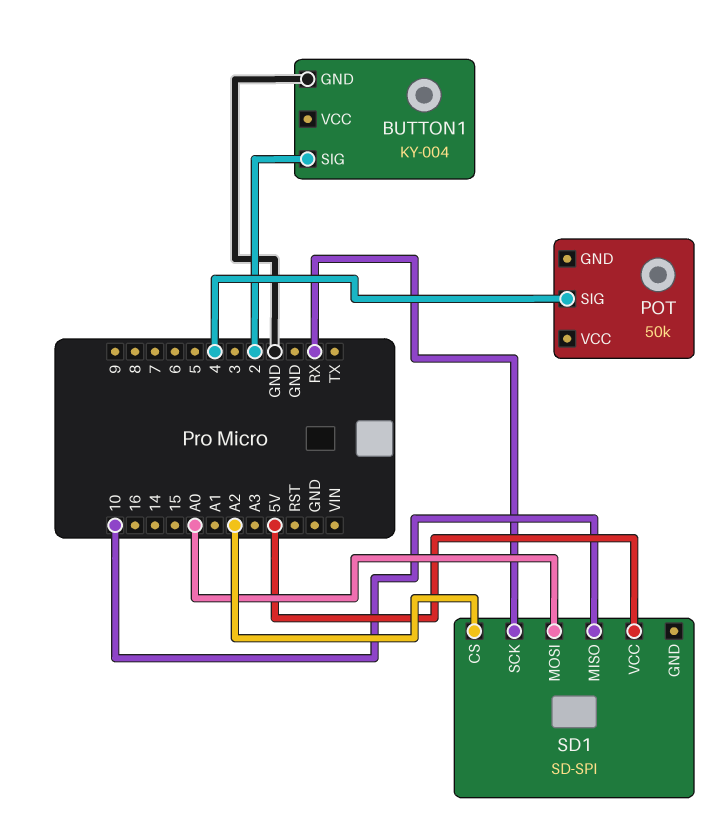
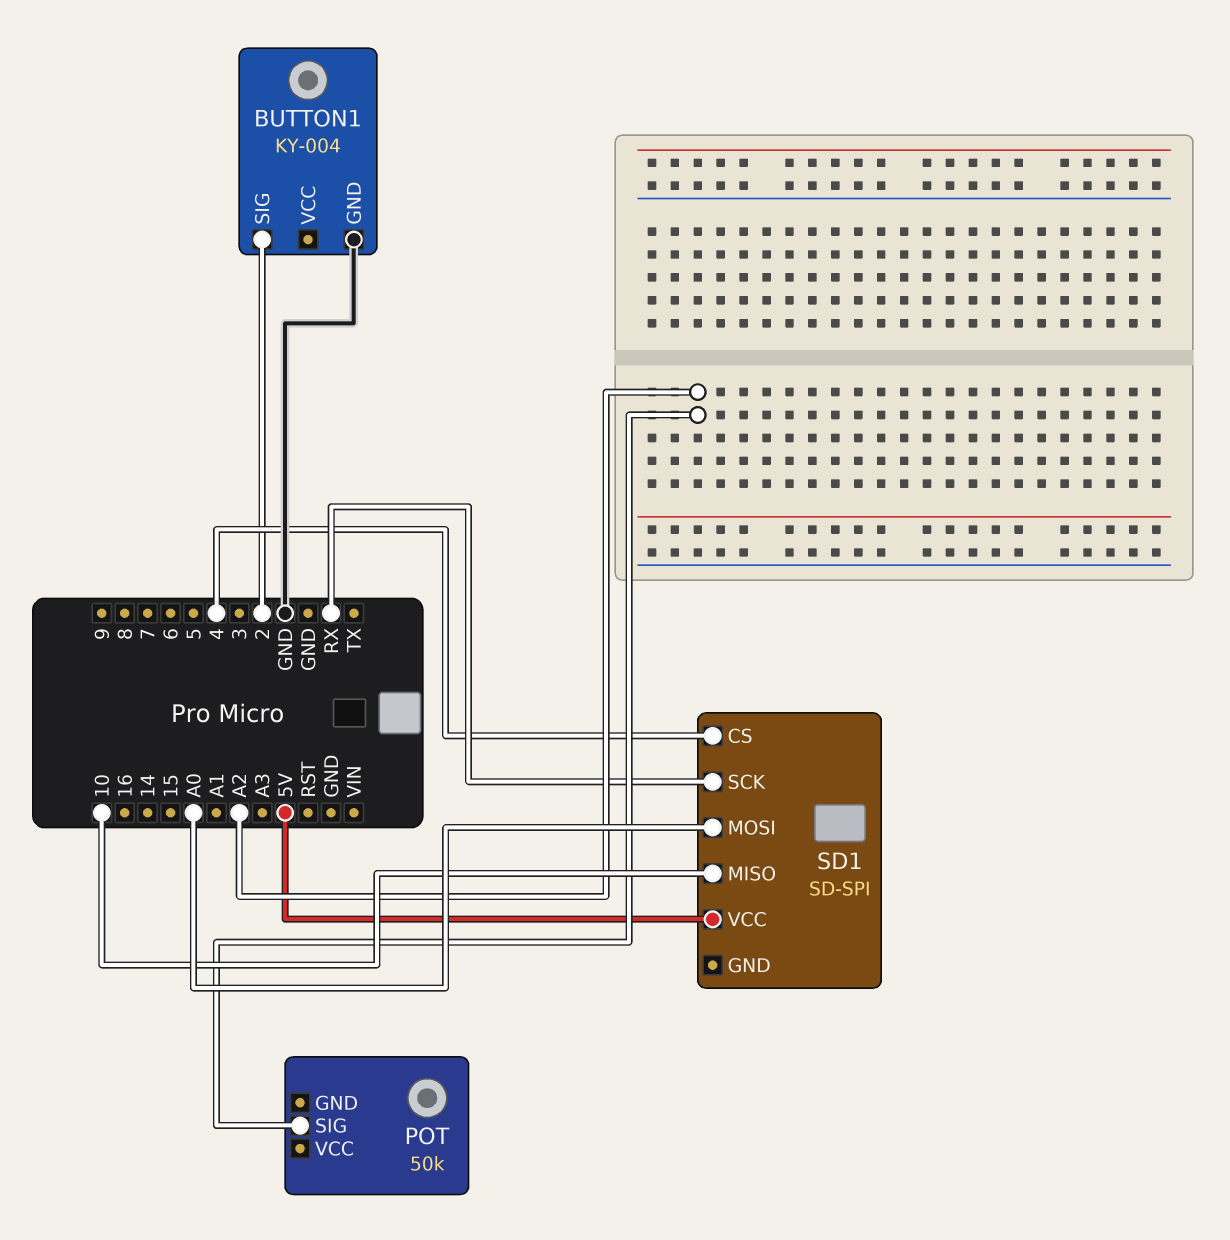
POT pin SIG: 4 -> A2
SD1 pin CS: A2 -> 4

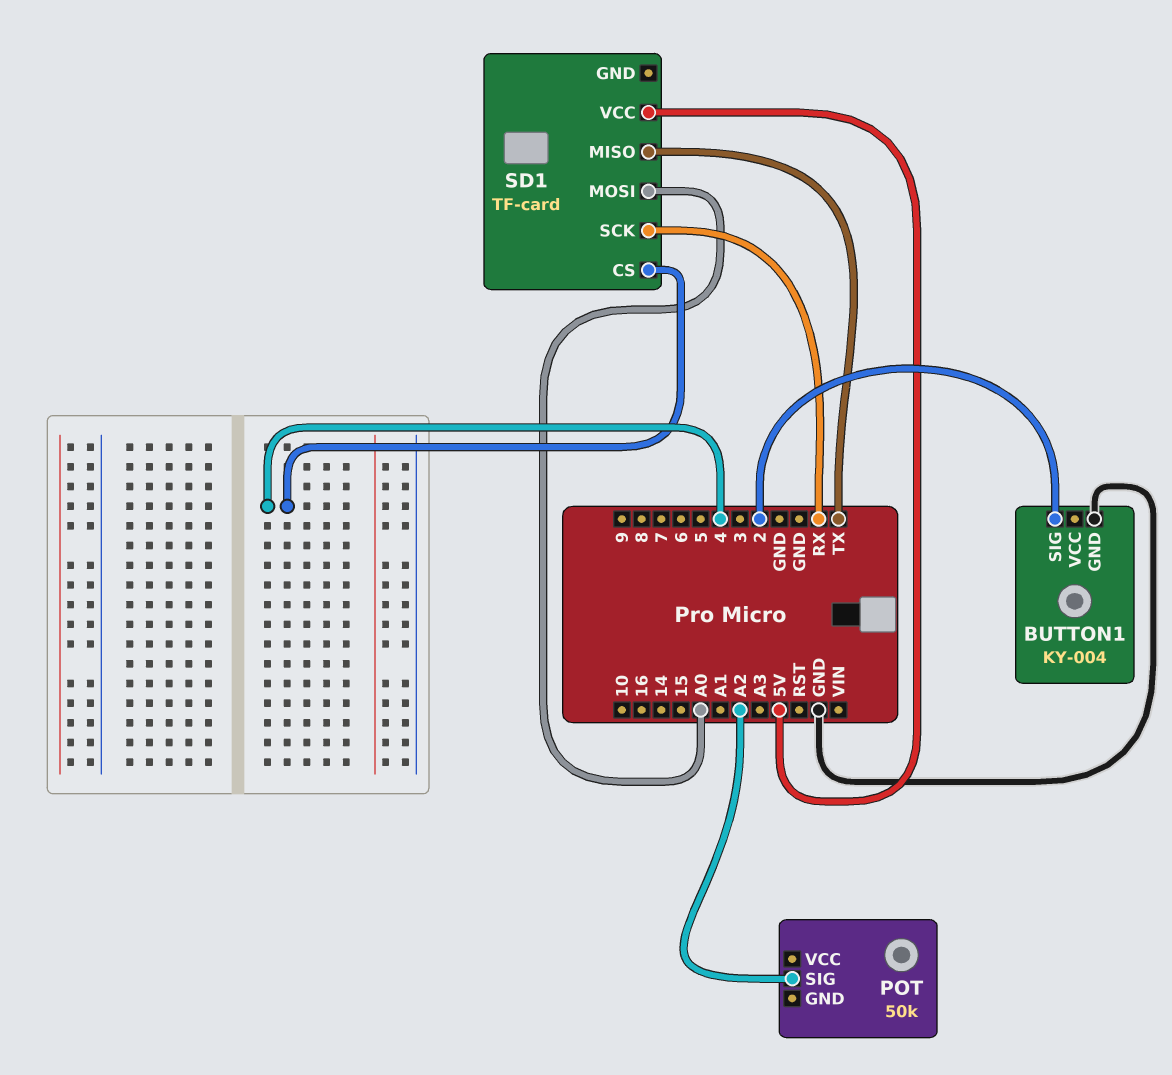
SD1: SD-SPI -> TF-card
SD1 pin MISO: 10 -> TX

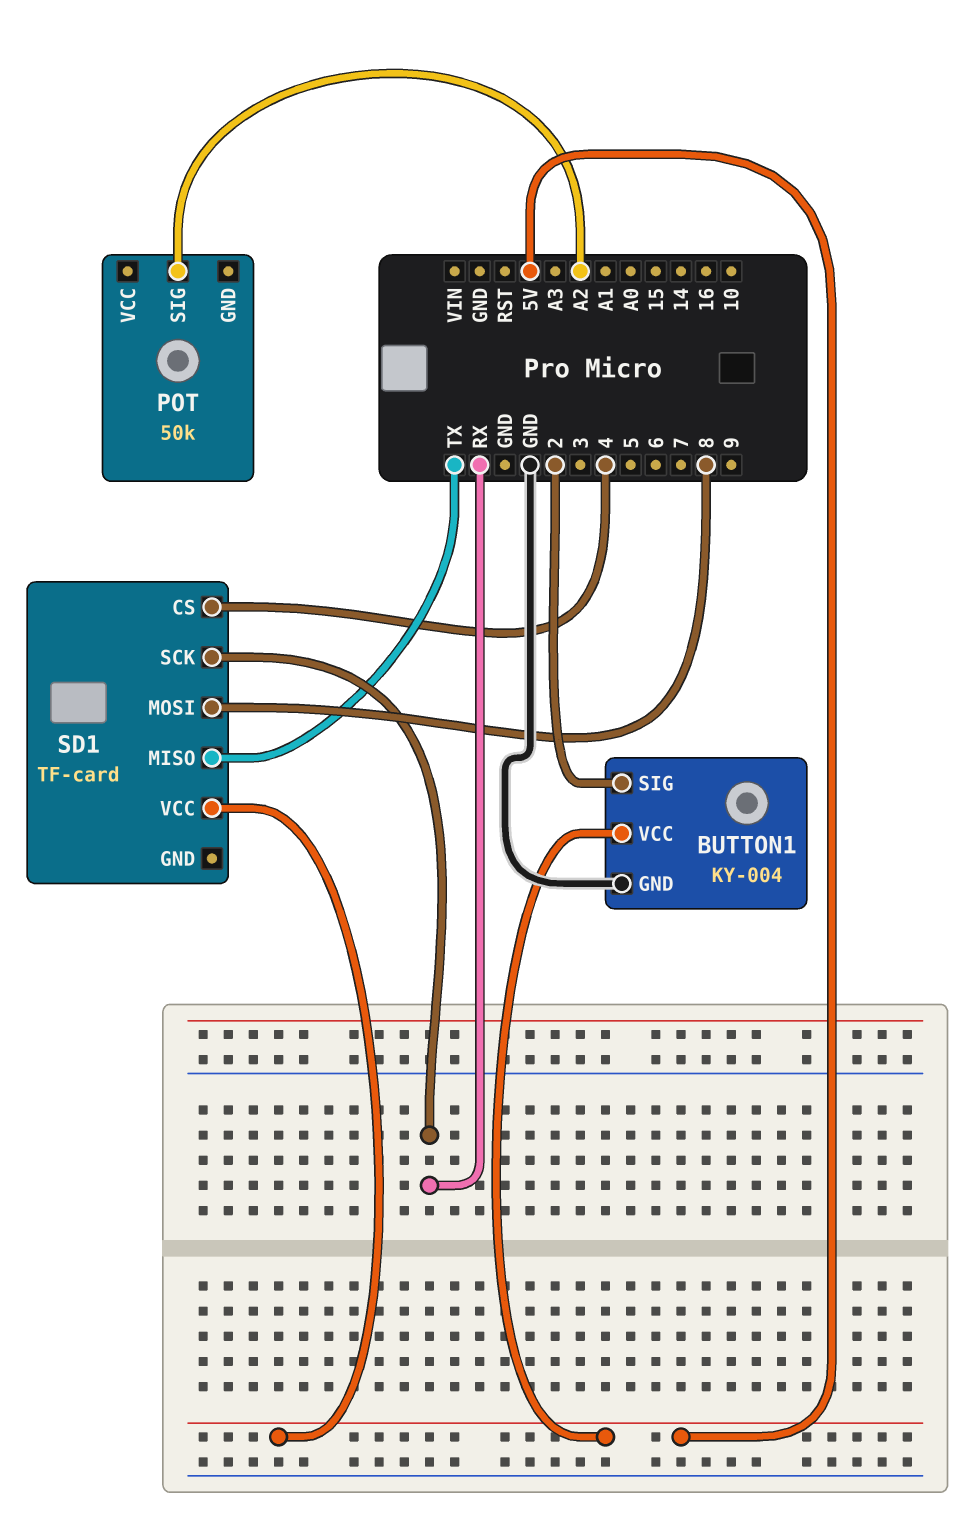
BUTTON1 pin VCC: none -> 5V
SD1 pin MOSI: A0 -> 8

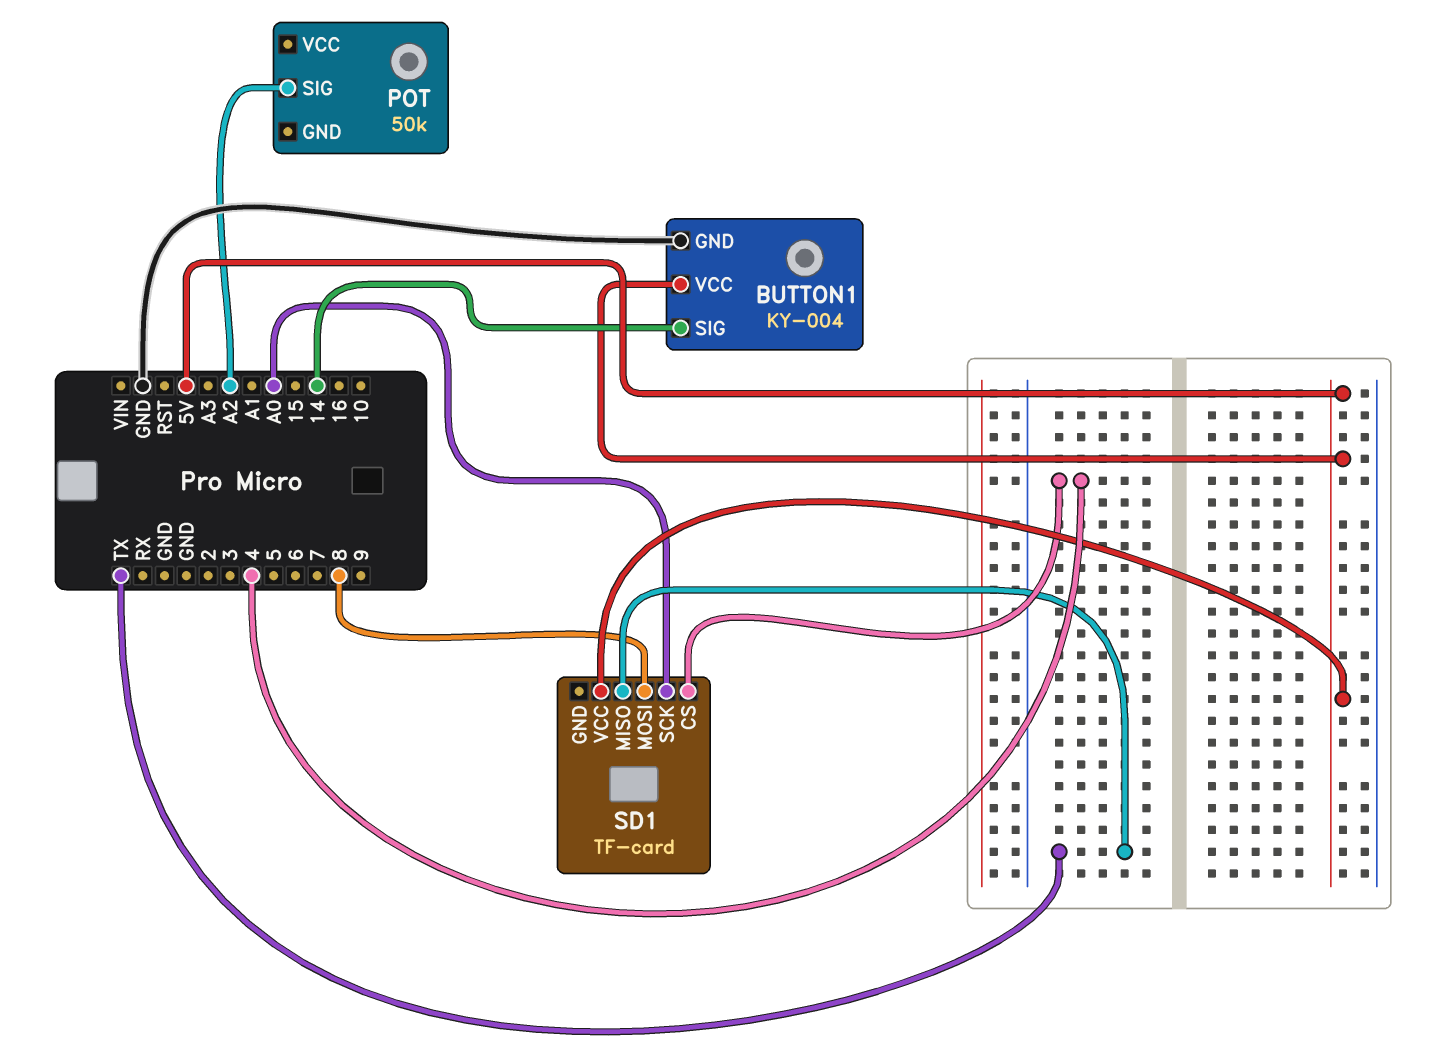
BUTTON1 pin SIG: 2 -> 14
SD1 pin SCK: RX -> A0

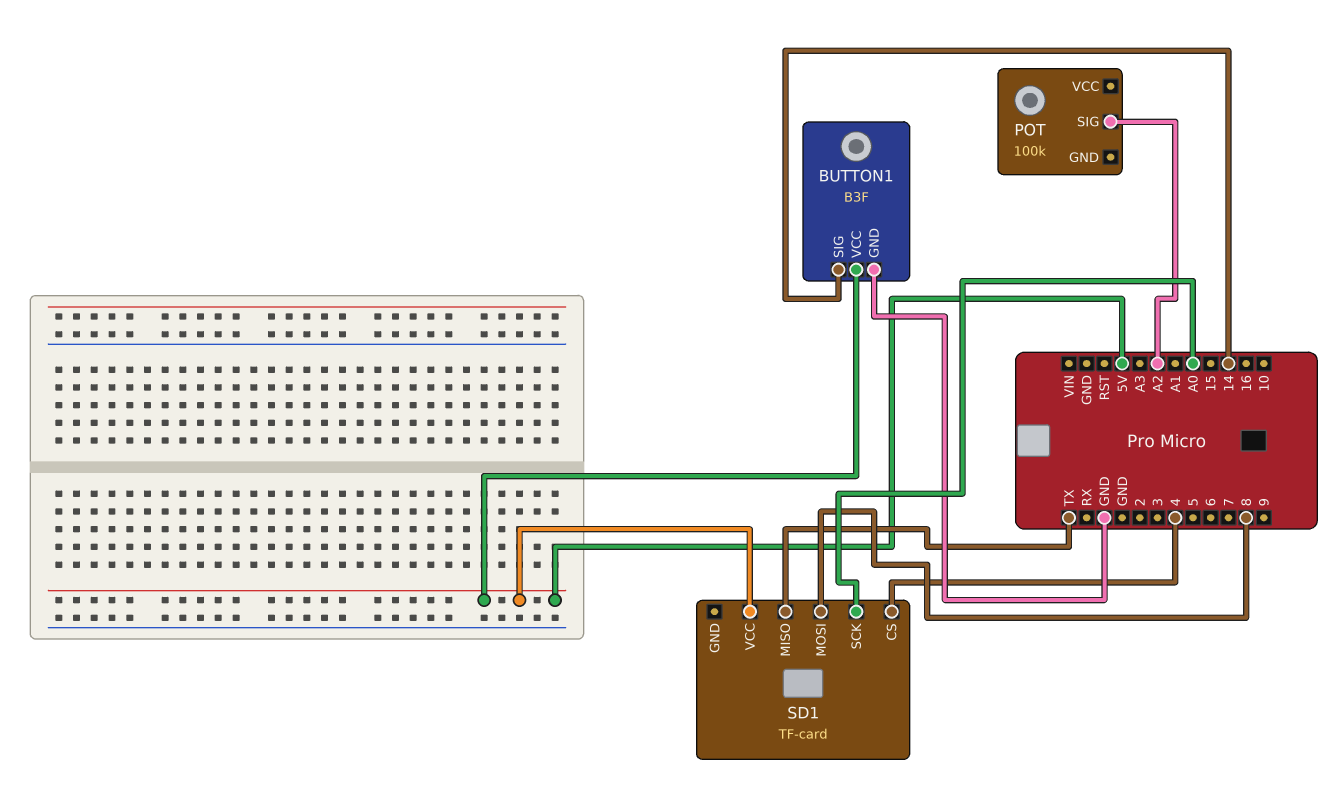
BUTTON1: KY-004 -> B3F
POT: 50k -> 100k

